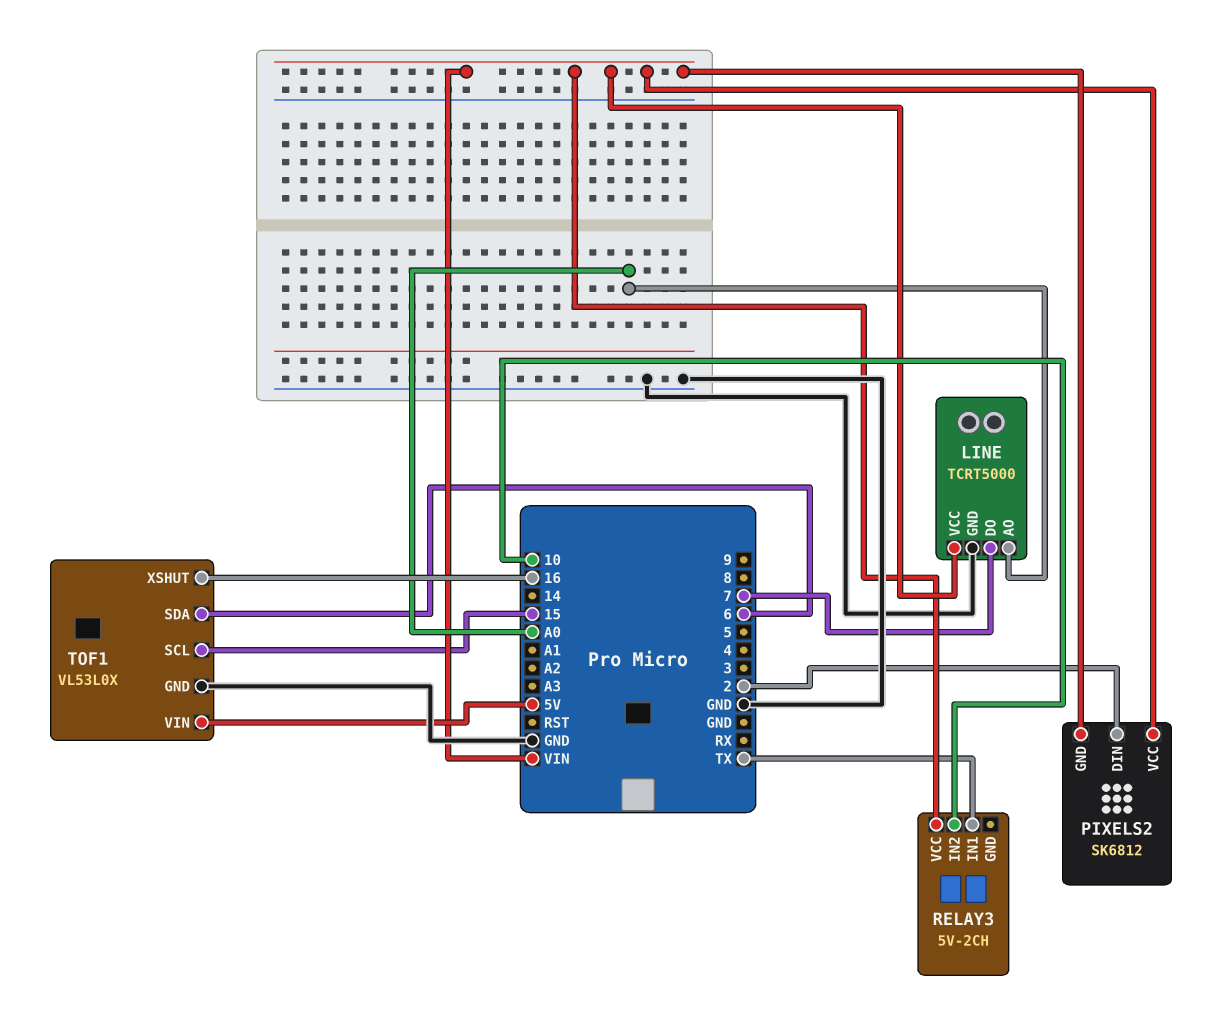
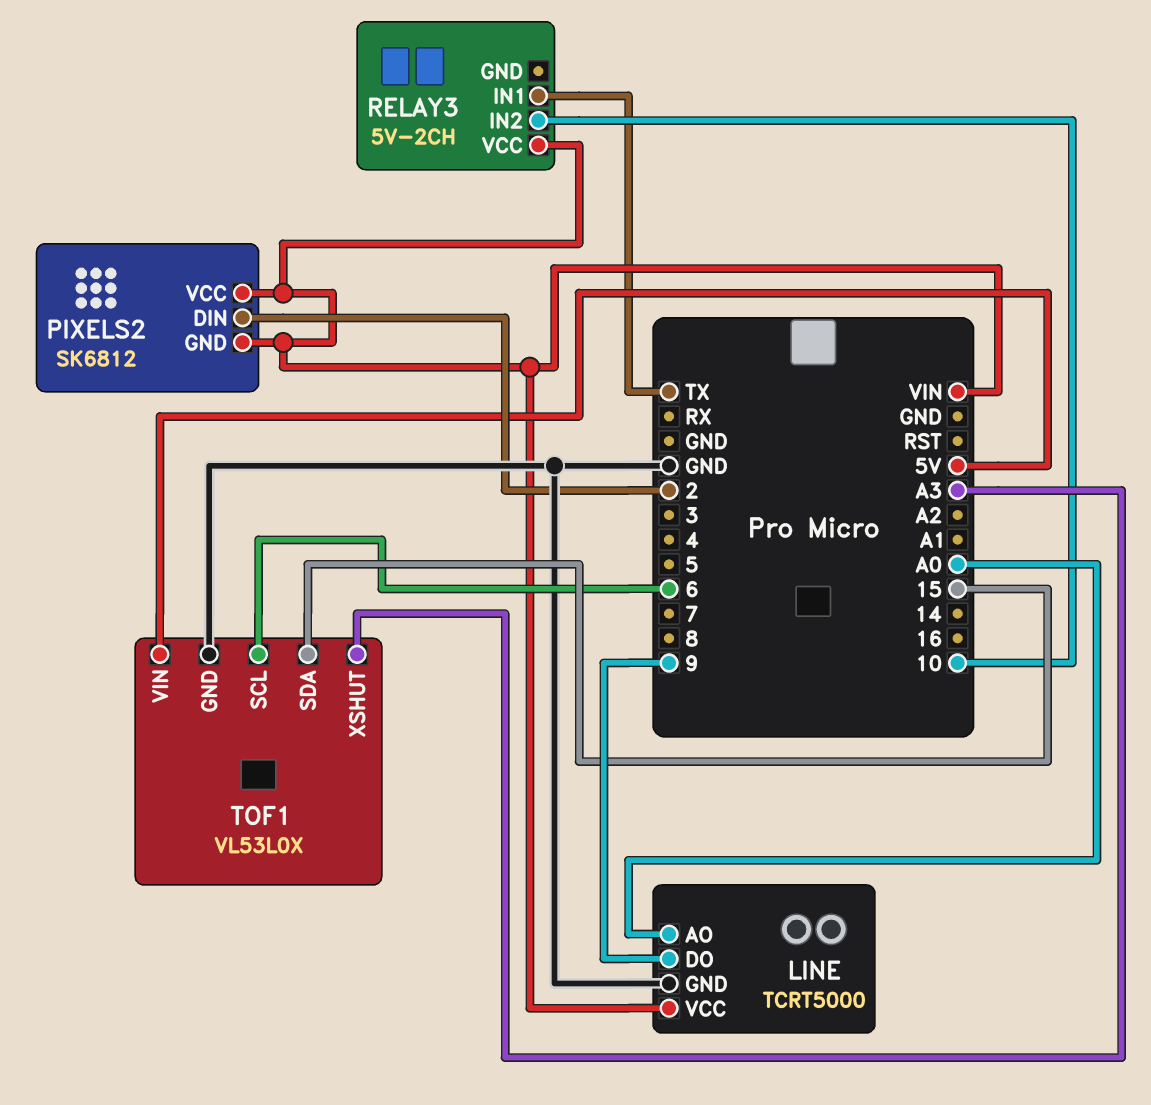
LINE pin DO: 7 -> 9
TOF1 pin SCL: 15 -> 6
TOF1 pin SDA: 6 -> 15
TOF1 pin XSHUT: 16 -> A3

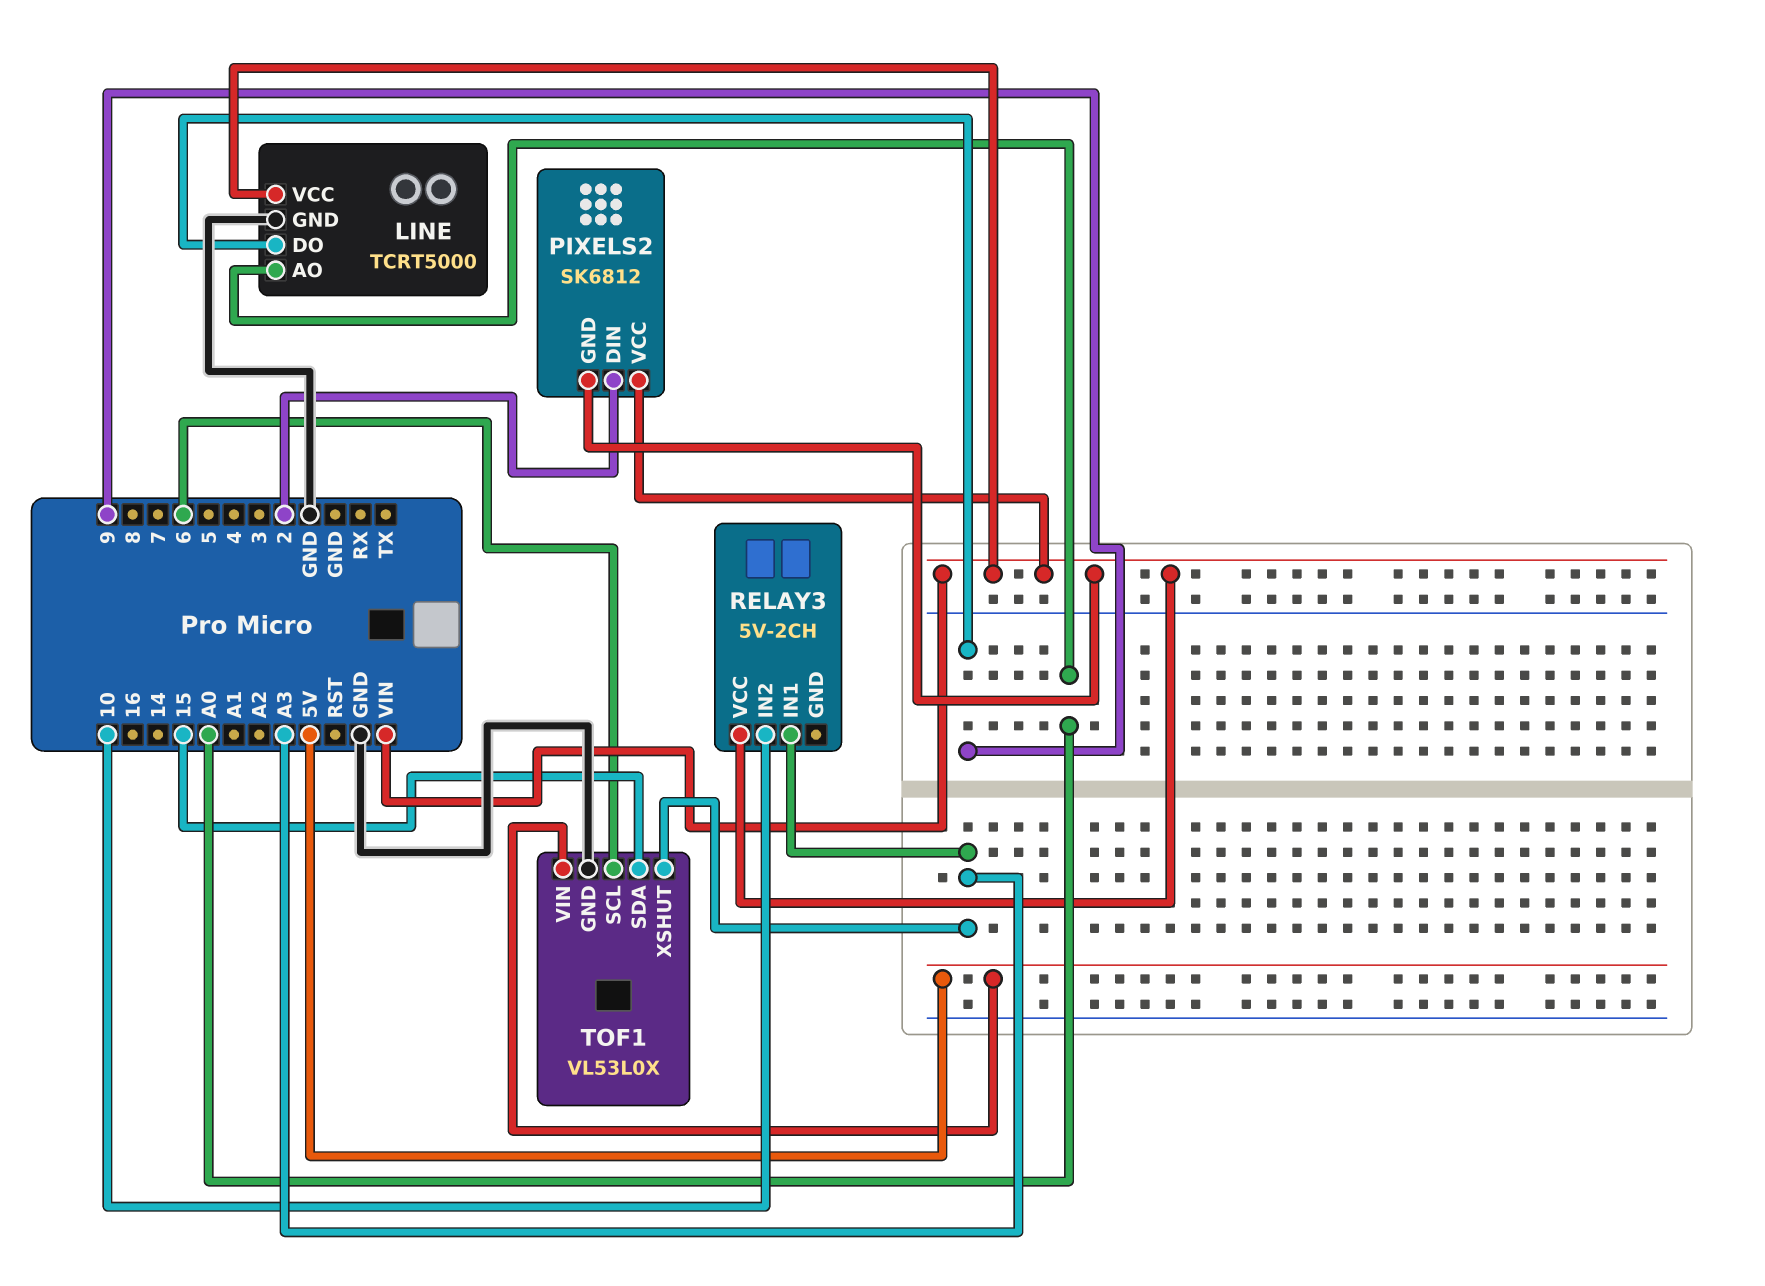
RELAY3 pin IN1: TX -> A3

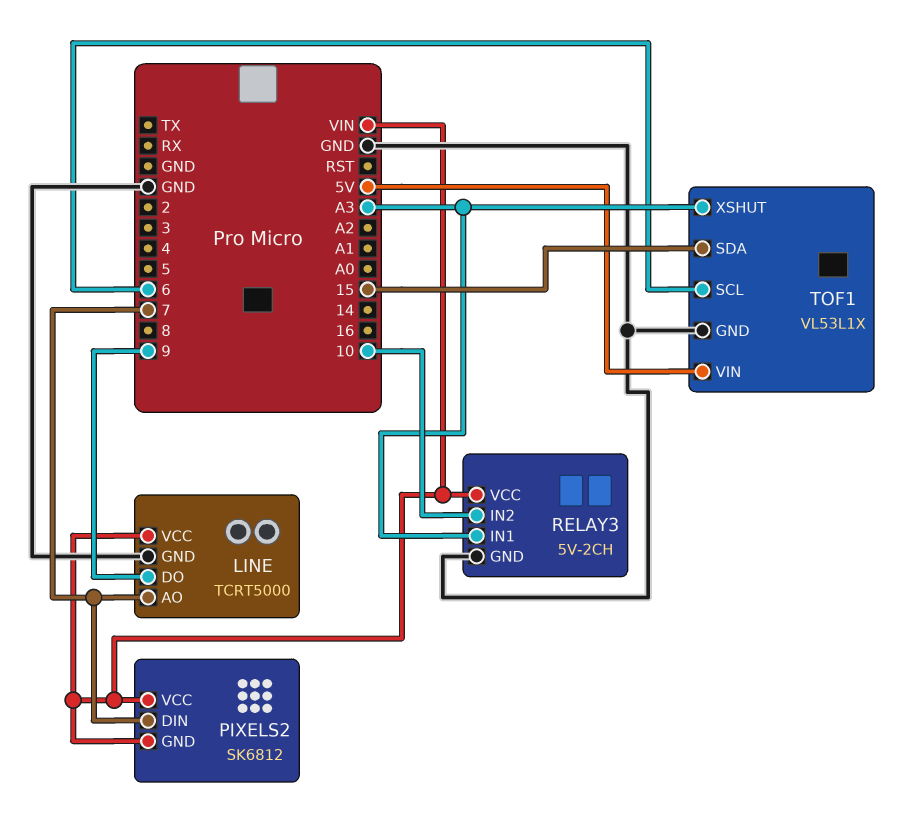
LINE pin AO: A0 -> 7
PIXELS2 pin DIN: 2 -> 7
RELAY3 pin GND: none -> GND
TOF1: VL53L0X -> VL53L1X

